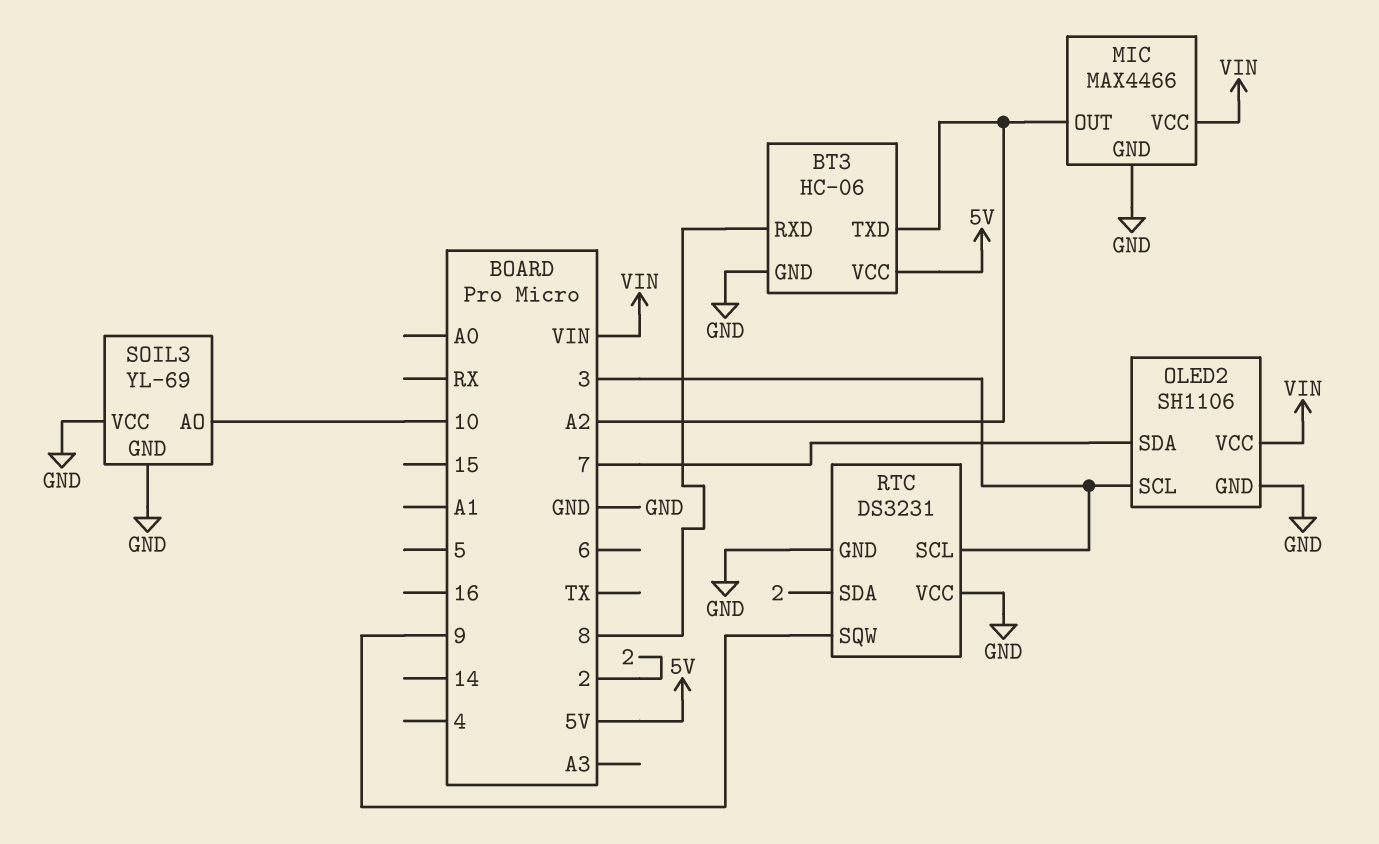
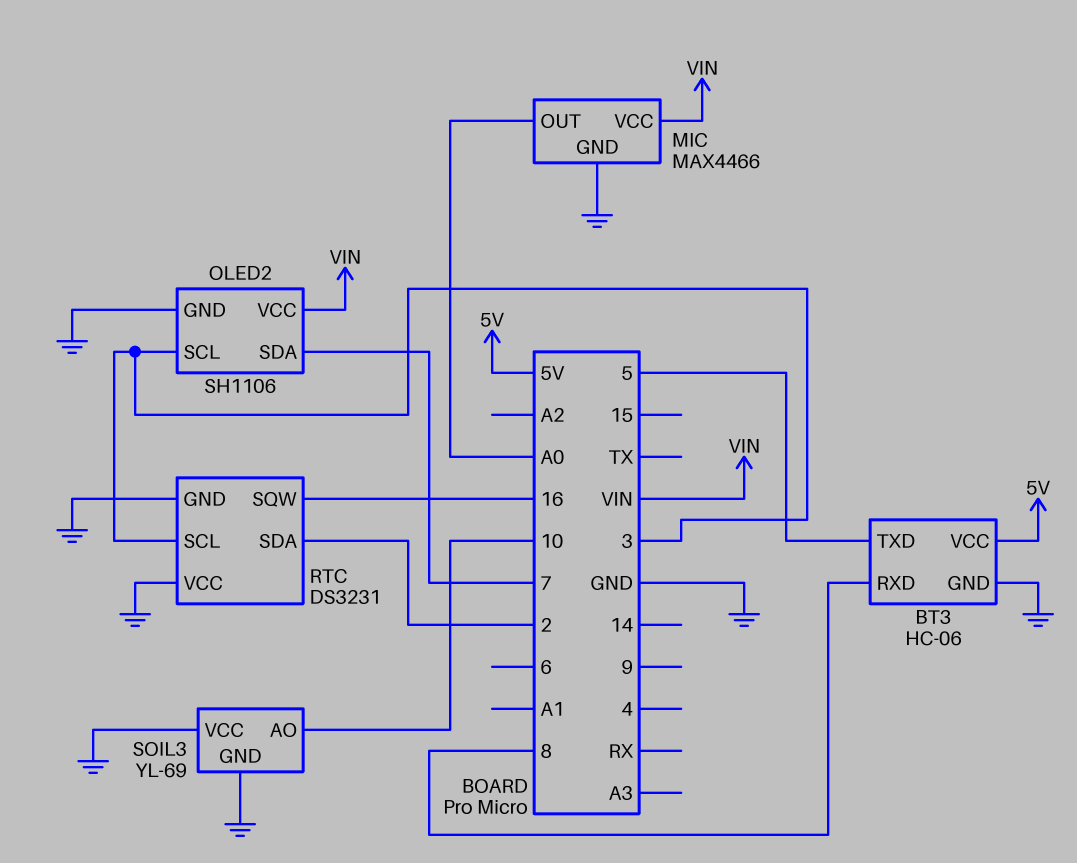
BT3 pin TXD: A2 -> 5
MIC pin OUT: A2 -> A0
RTC pin SQW: 9 -> 16

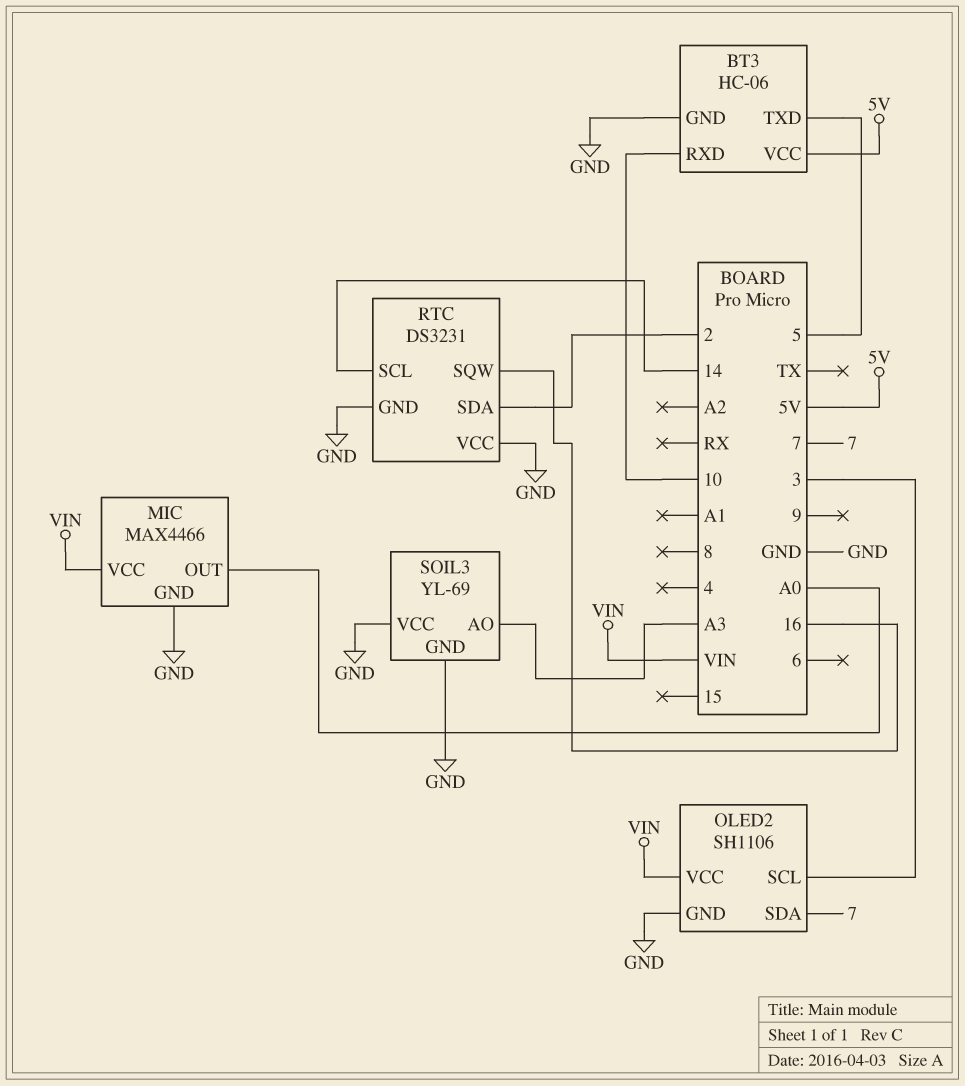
BT3 pin RXD: 8 -> 10
RTC pin SCL: 3 -> 14
SOIL3 pin AO: 10 -> A3

